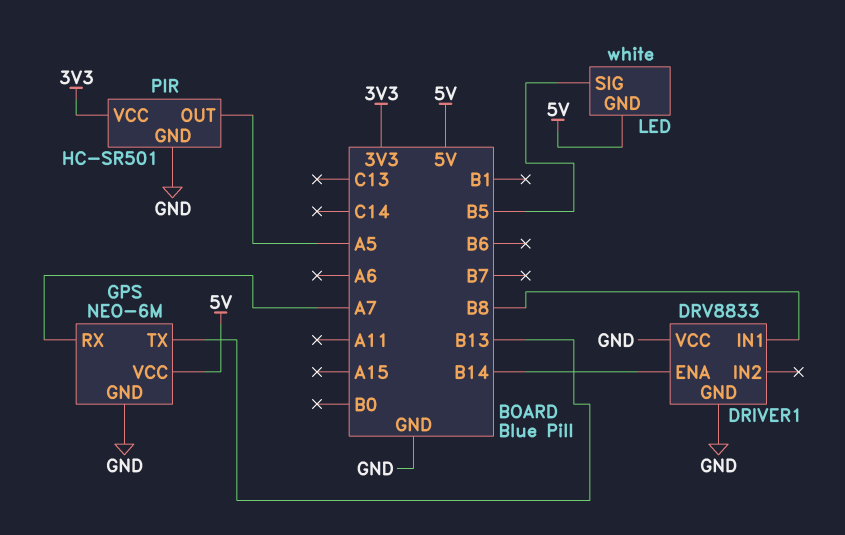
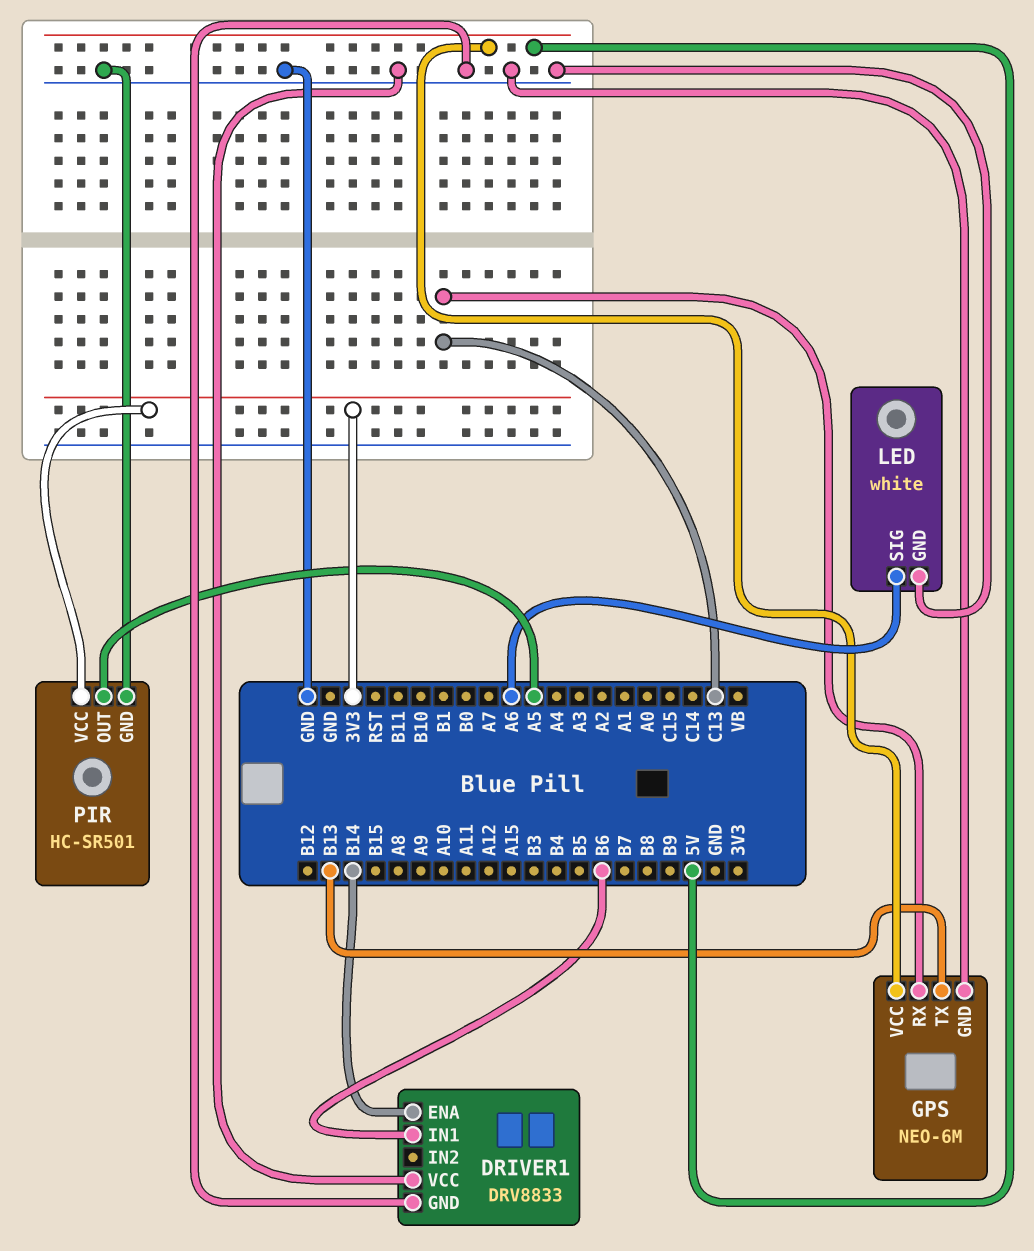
DRIVER1 pin IN1: B8 -> B6
GPS pin RX: A7 -> C13
LED pin GND: 5V -> GND
LED pin SIG: B5 -> A6

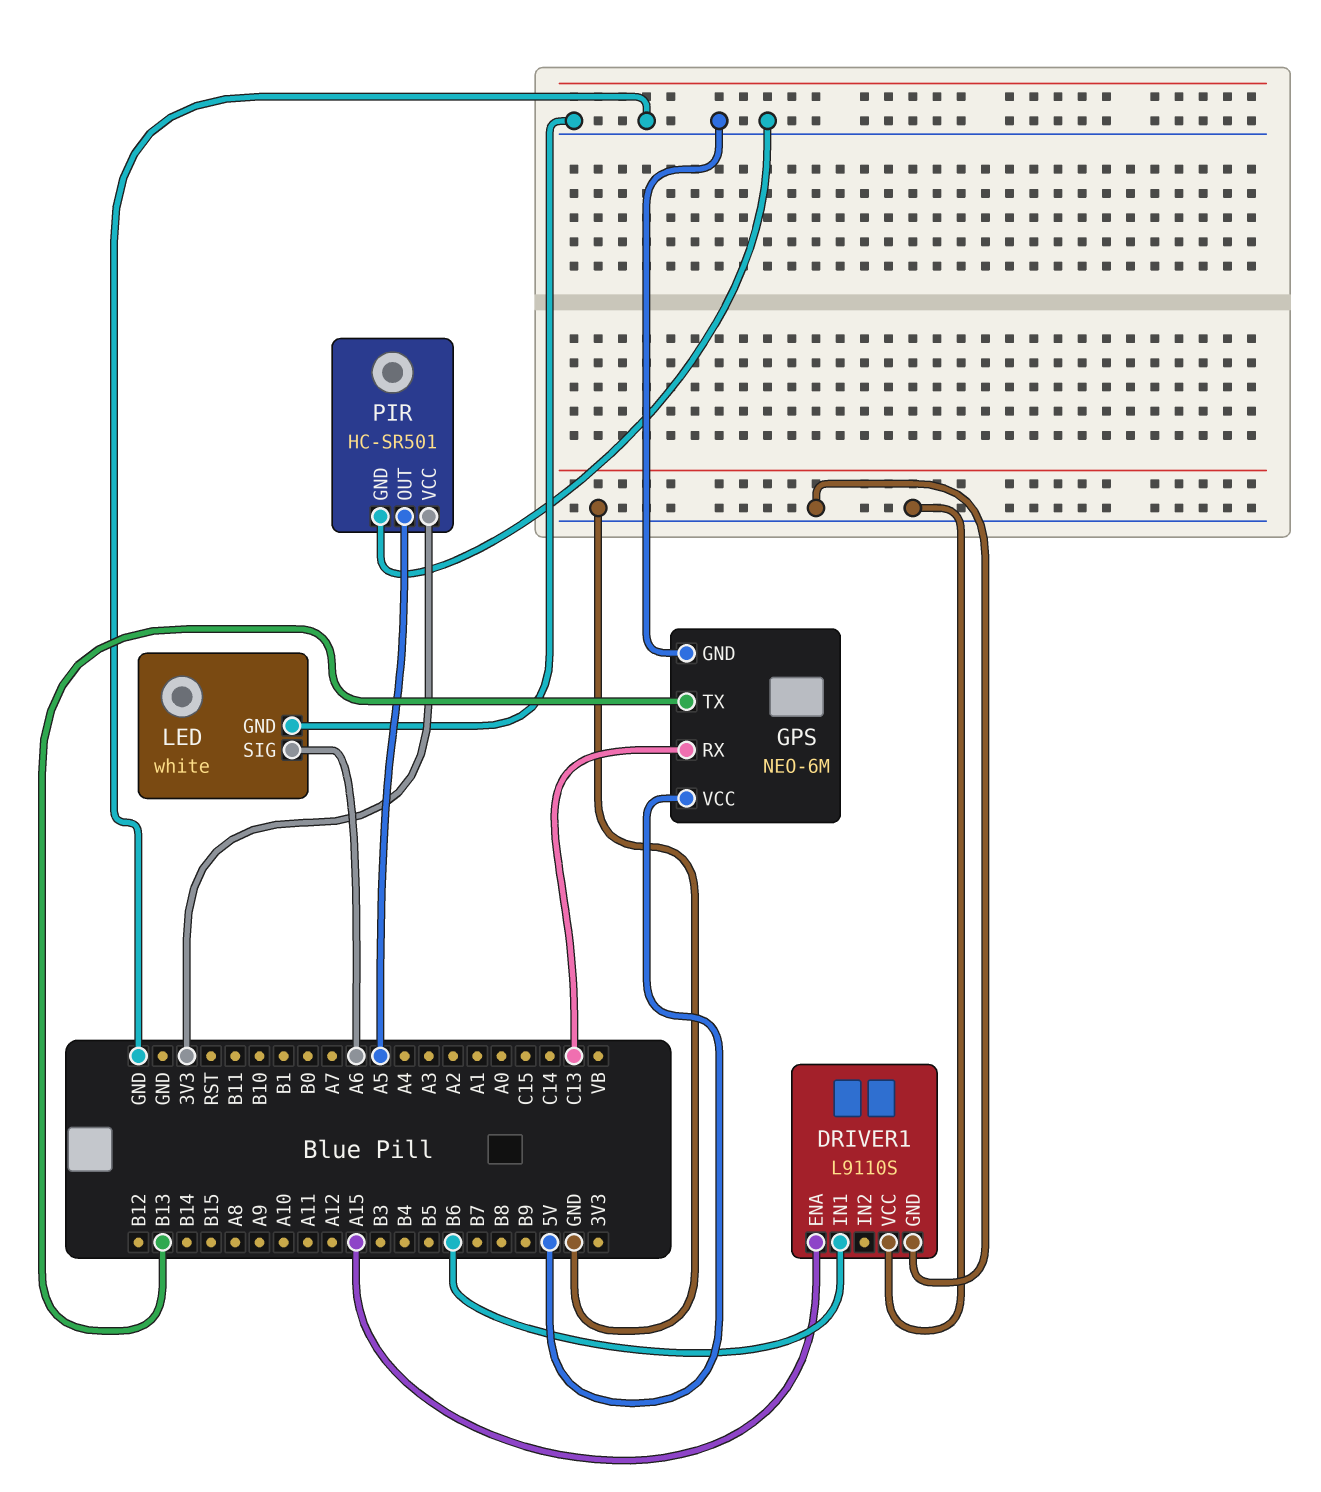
DRIVER1: DRV8833 -> L9110S
DRIVER1 pin ENA: B14 -> A15

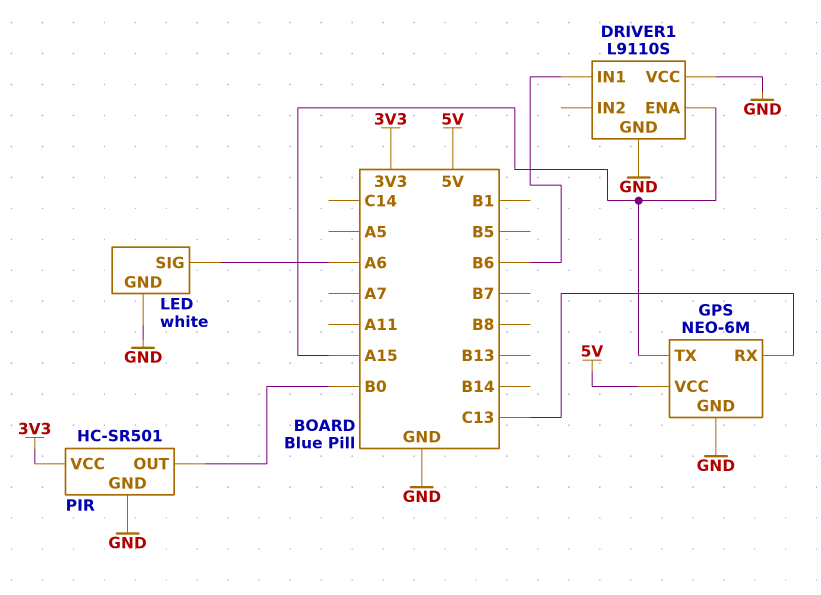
GPS pin TX: B13 -> A15
PIR pin OUT: A5 -> B0

